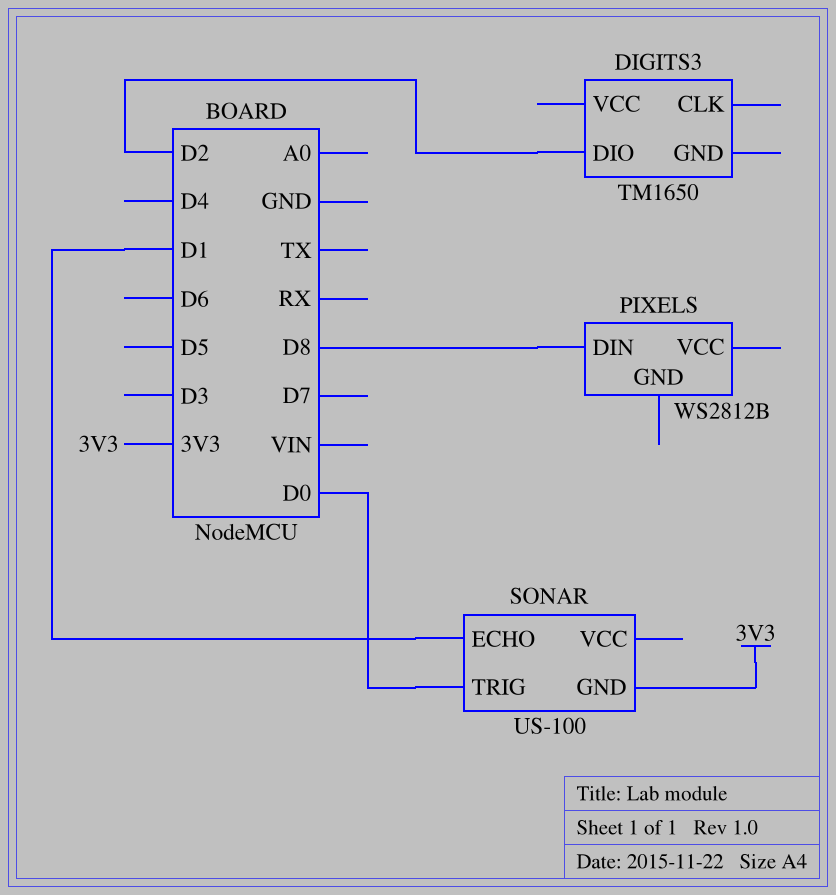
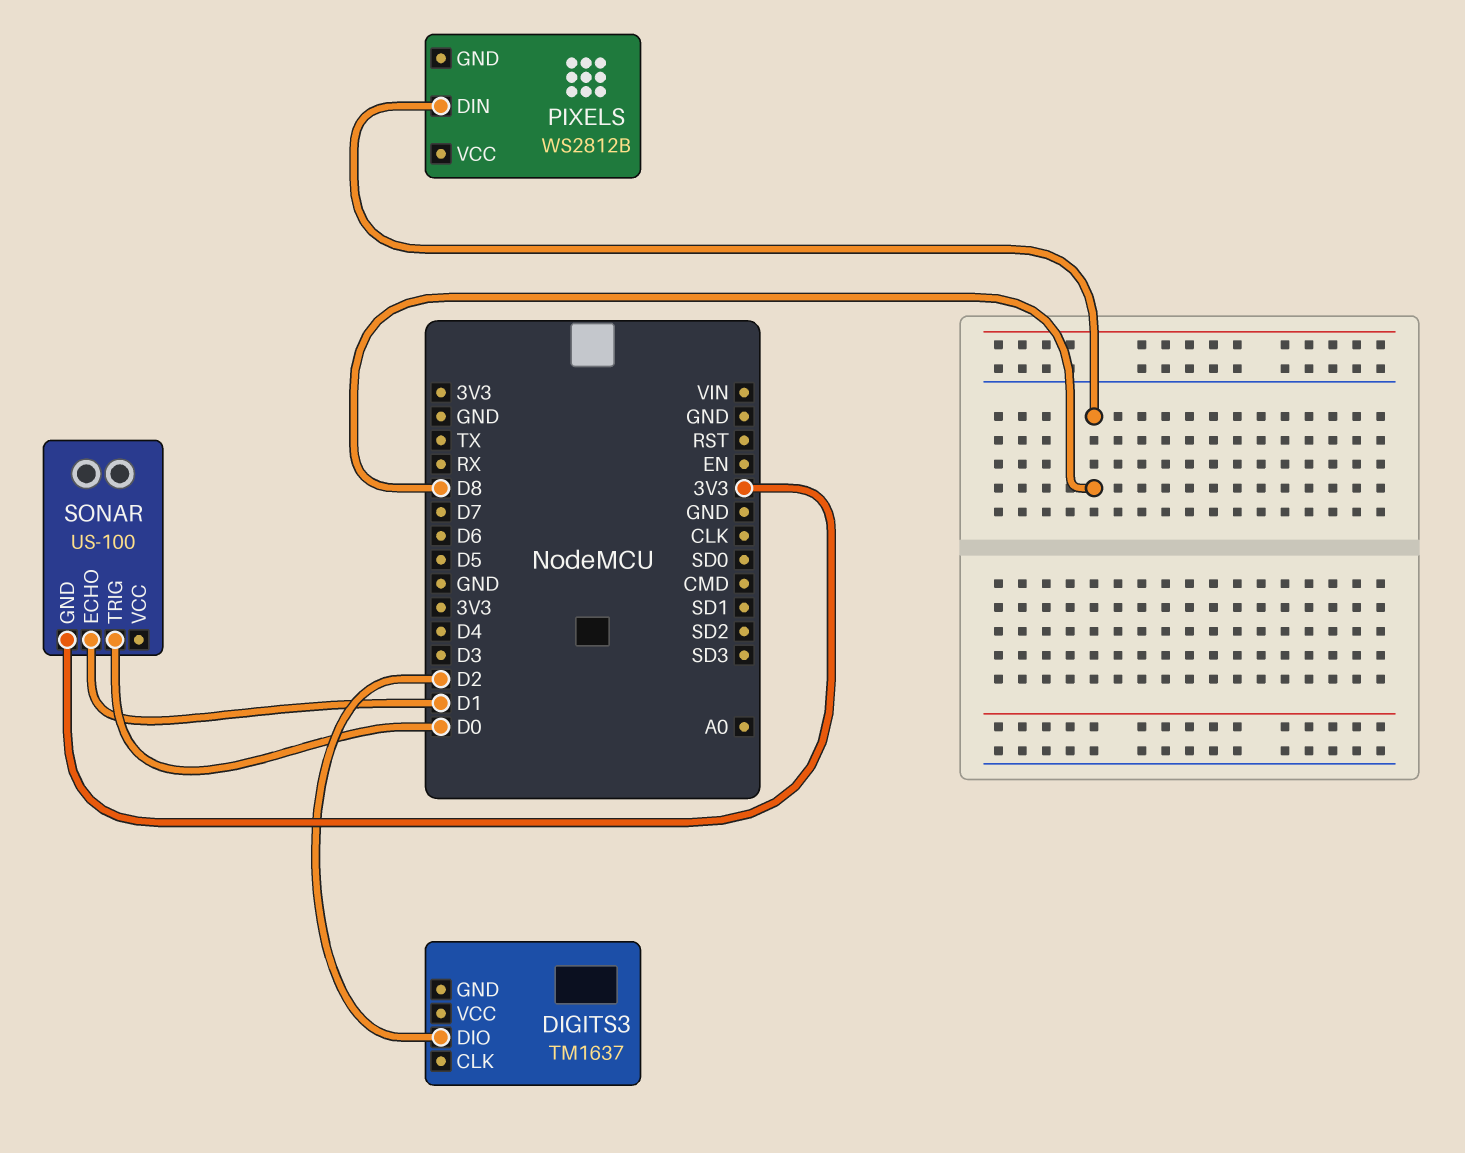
DIGITS3: TM1650 -> TM1637

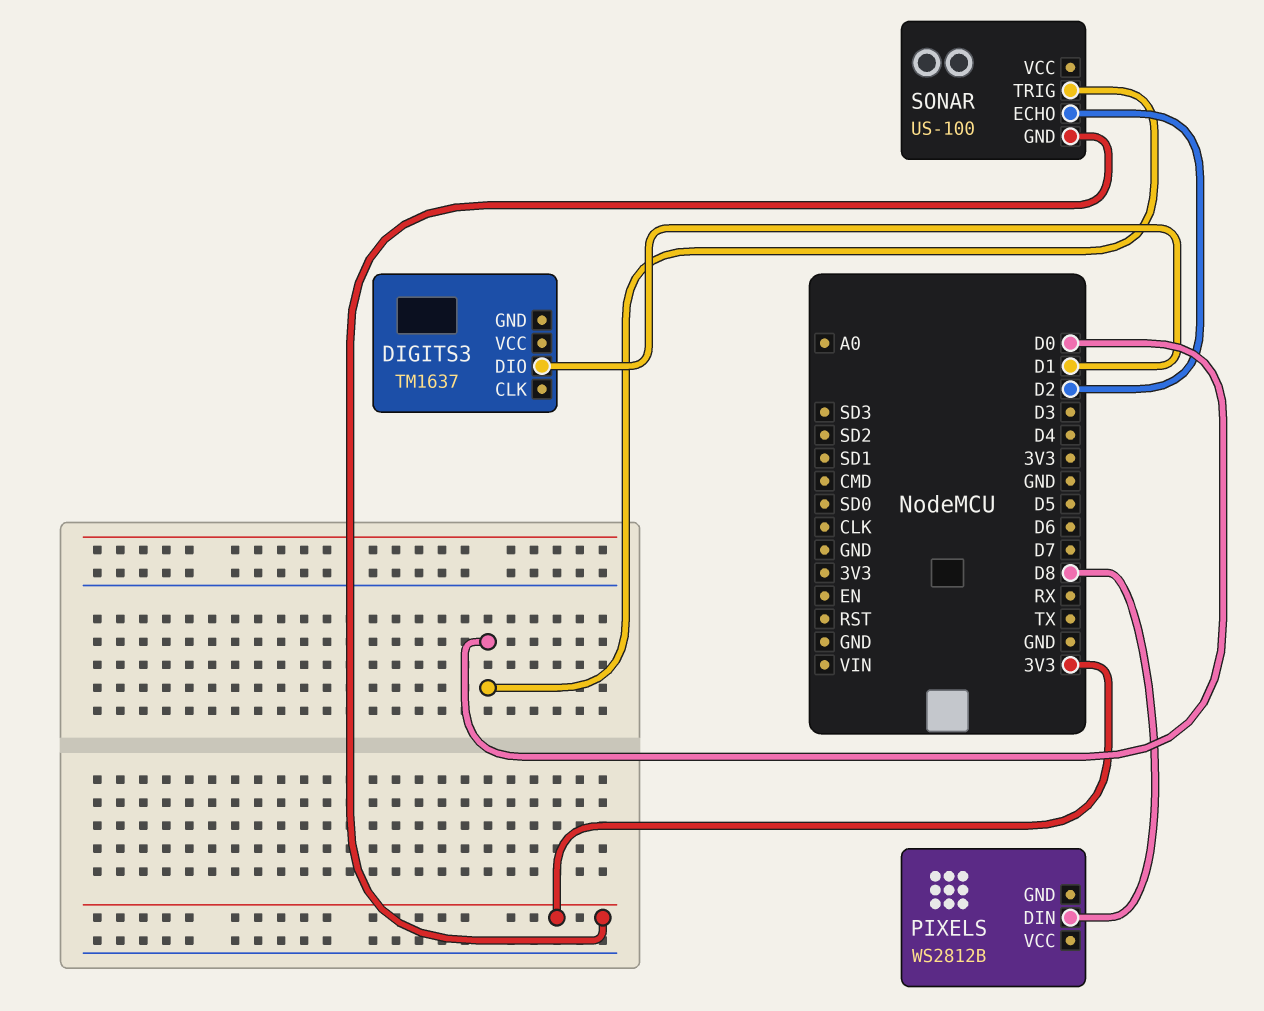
DIGITS3 pin DIO: D2 -> D1
SONAR pin ECHO: D1 -> D2

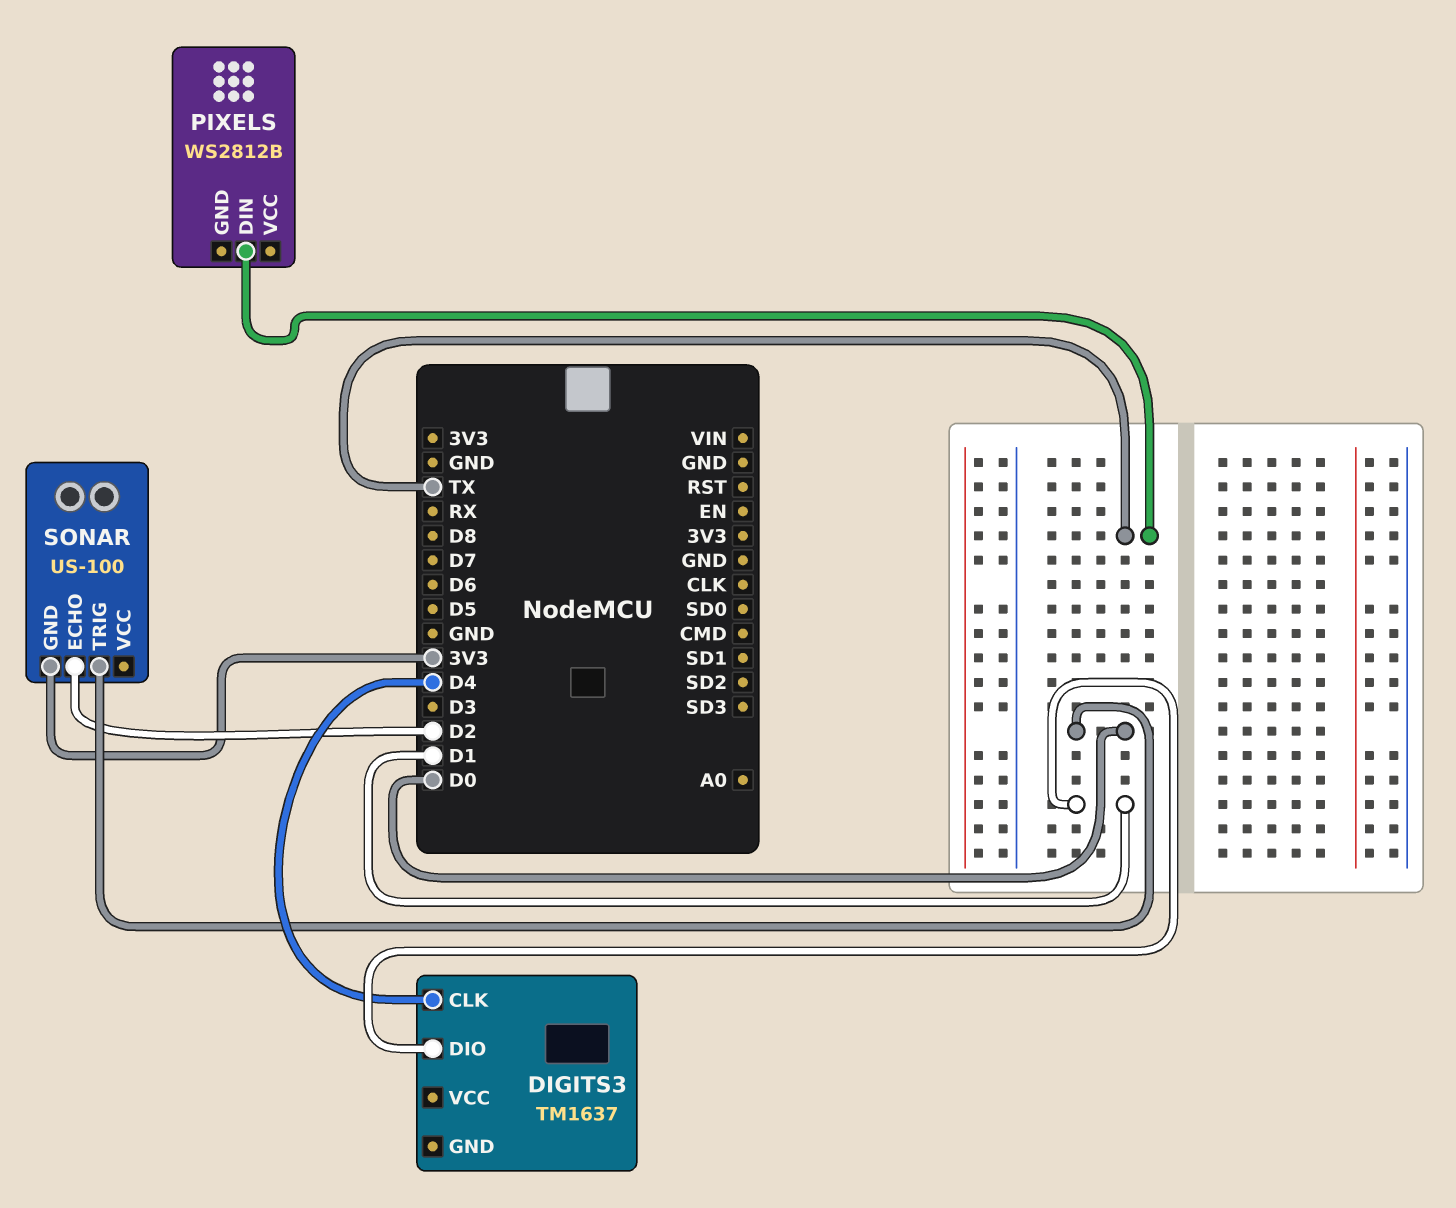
DIGITS3 pin CLK: none -> D4
PIXELS pin DIN: D8 -> TX

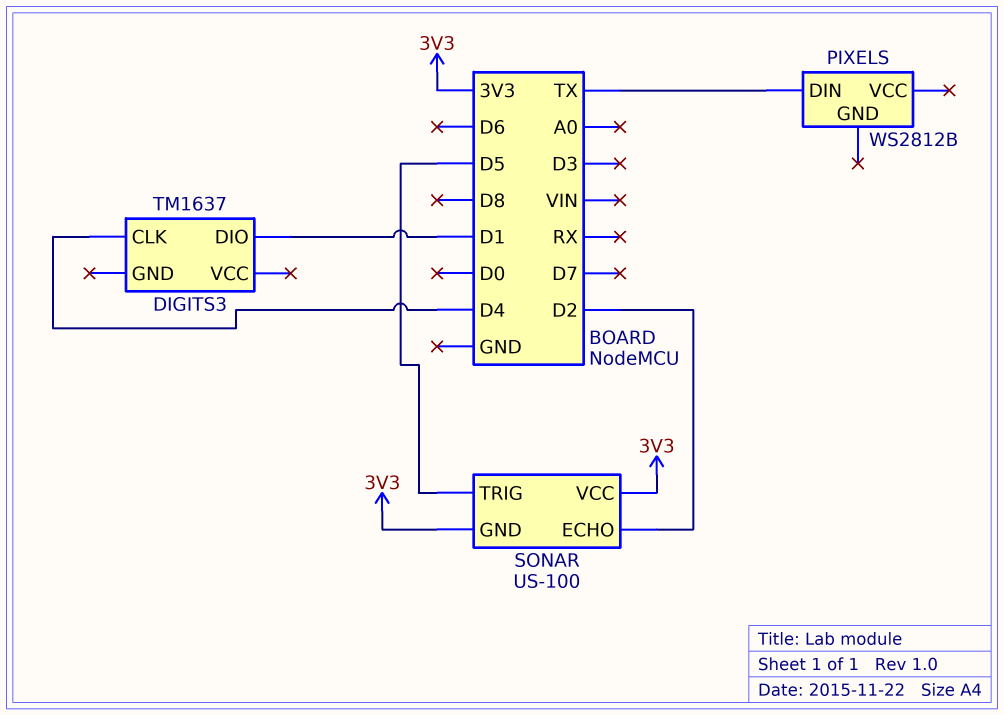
SONAR pin TRIG: D0 -> D5
SONAR pin VCC: none -> 3V3

